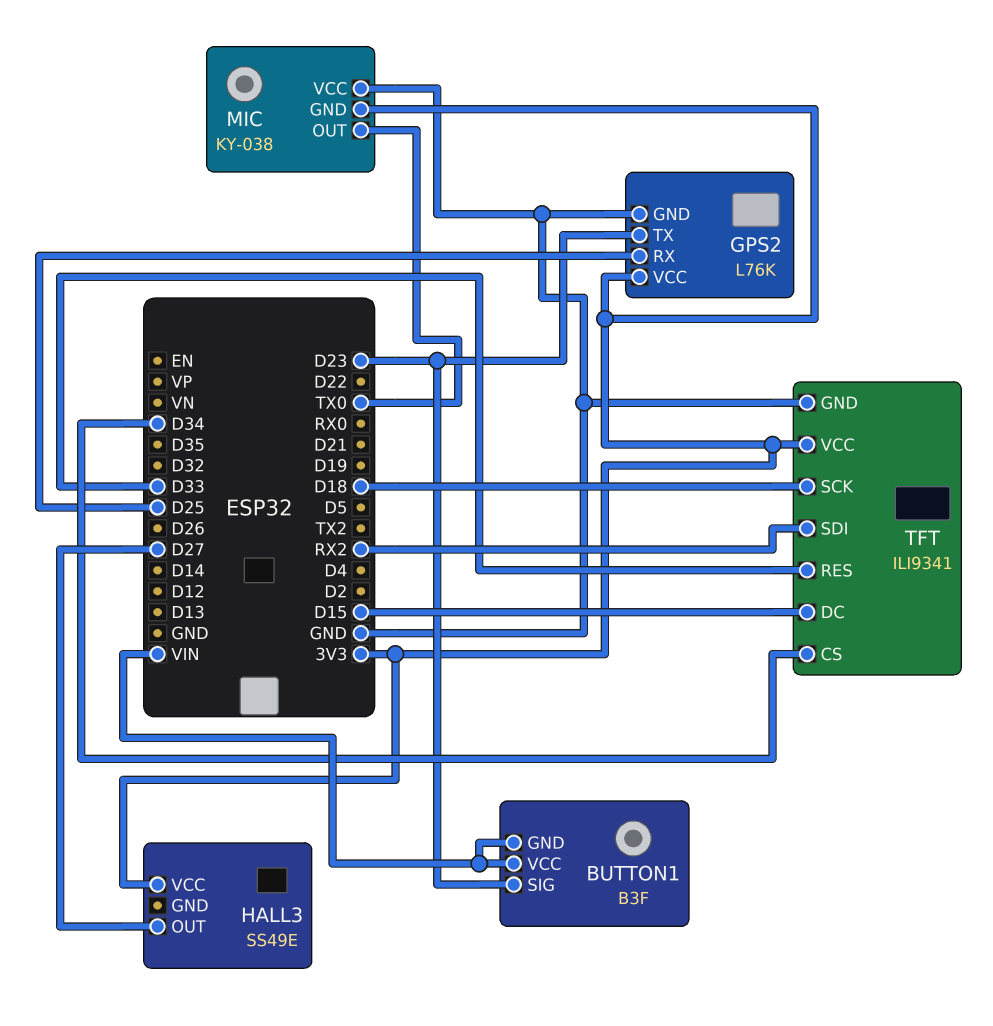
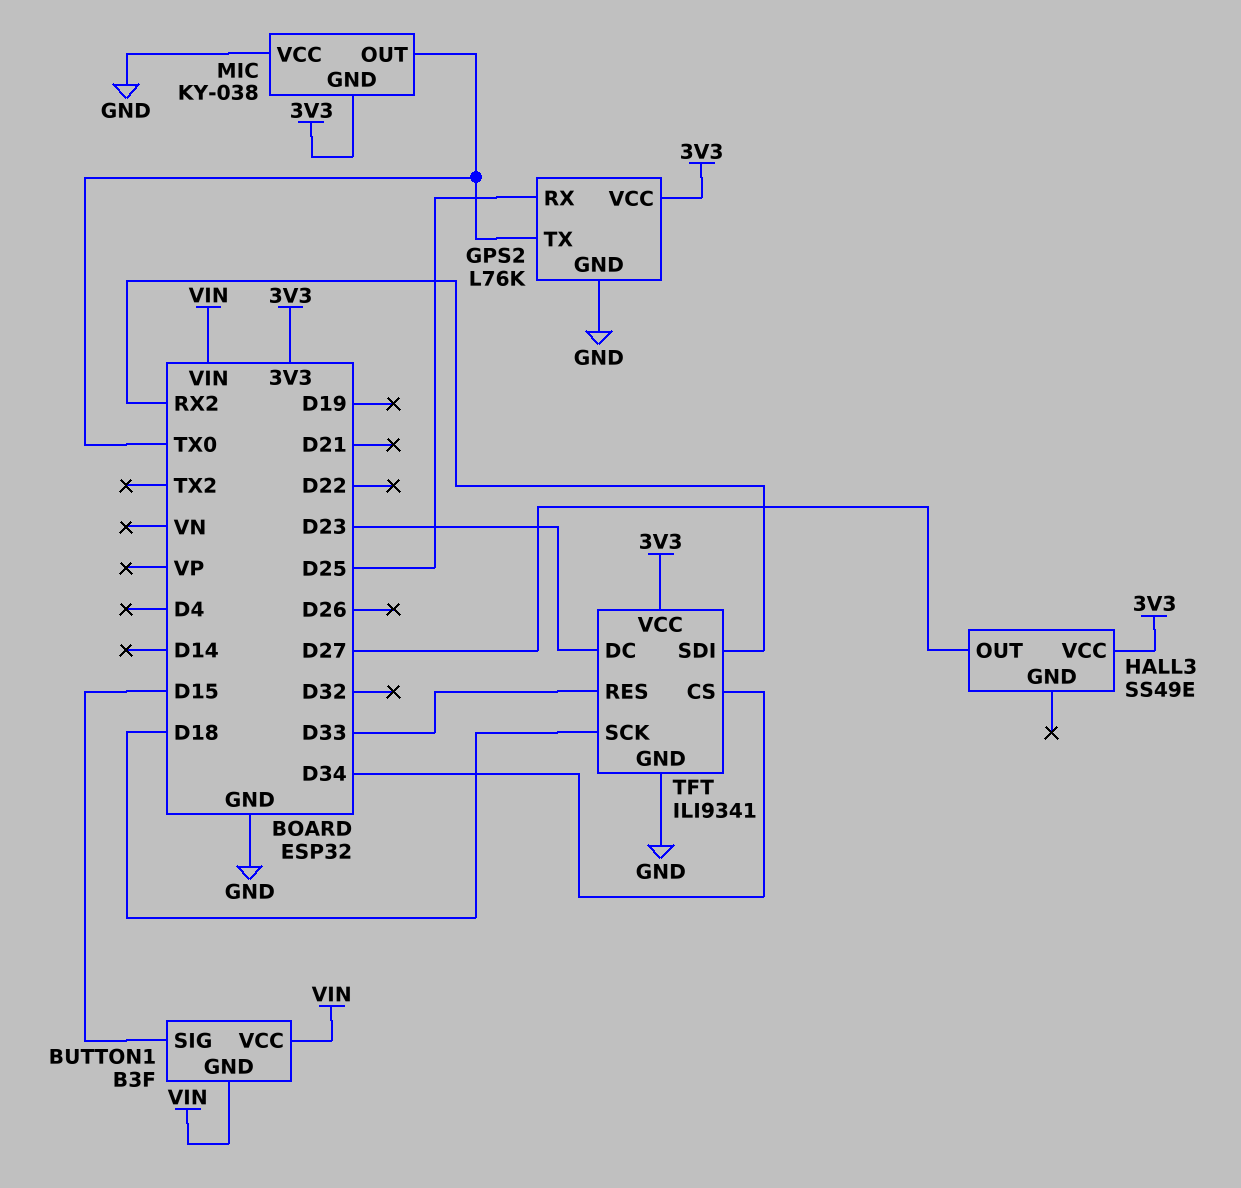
BUTTON1 pin SIG: D23 -> D15
GPS2 pin TX: D23 -> TX0
TFT pin DC: D15 -> D23

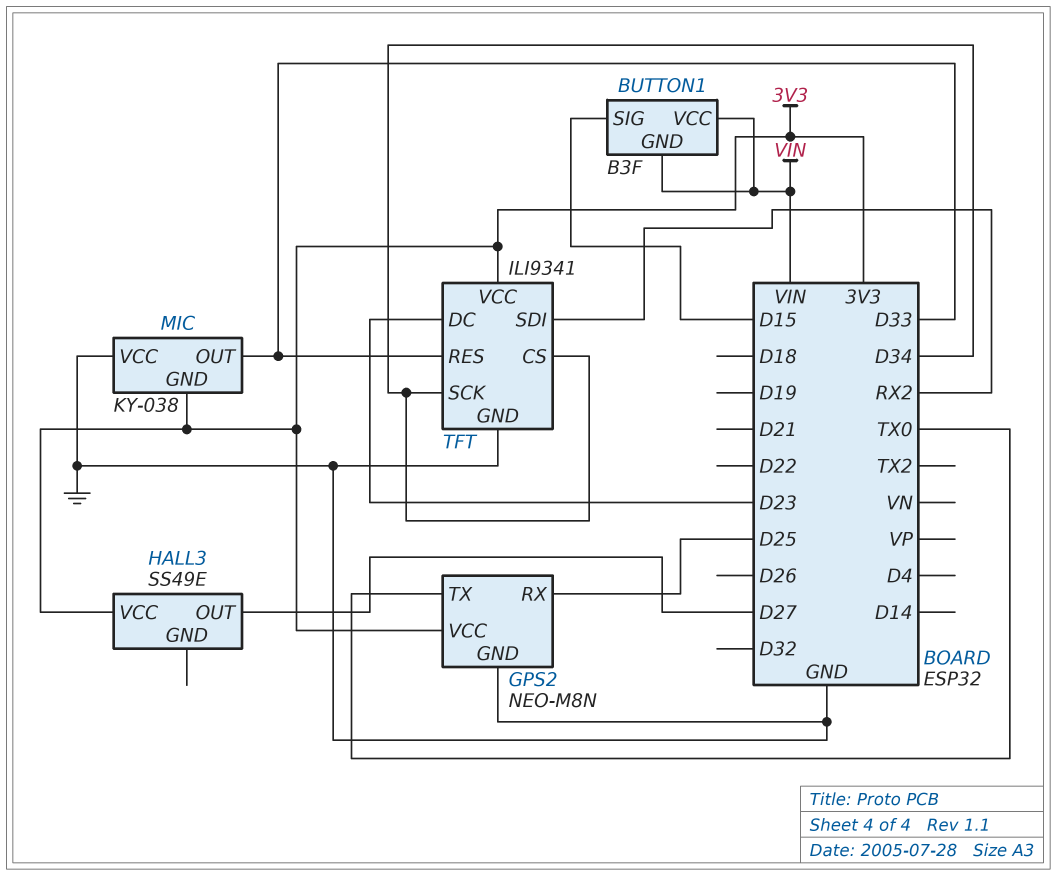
GPS2: L76K -> NEO-M8N
MIC pin OUT: TX0 -> D33
TFT pin SCK: D18 -> D34

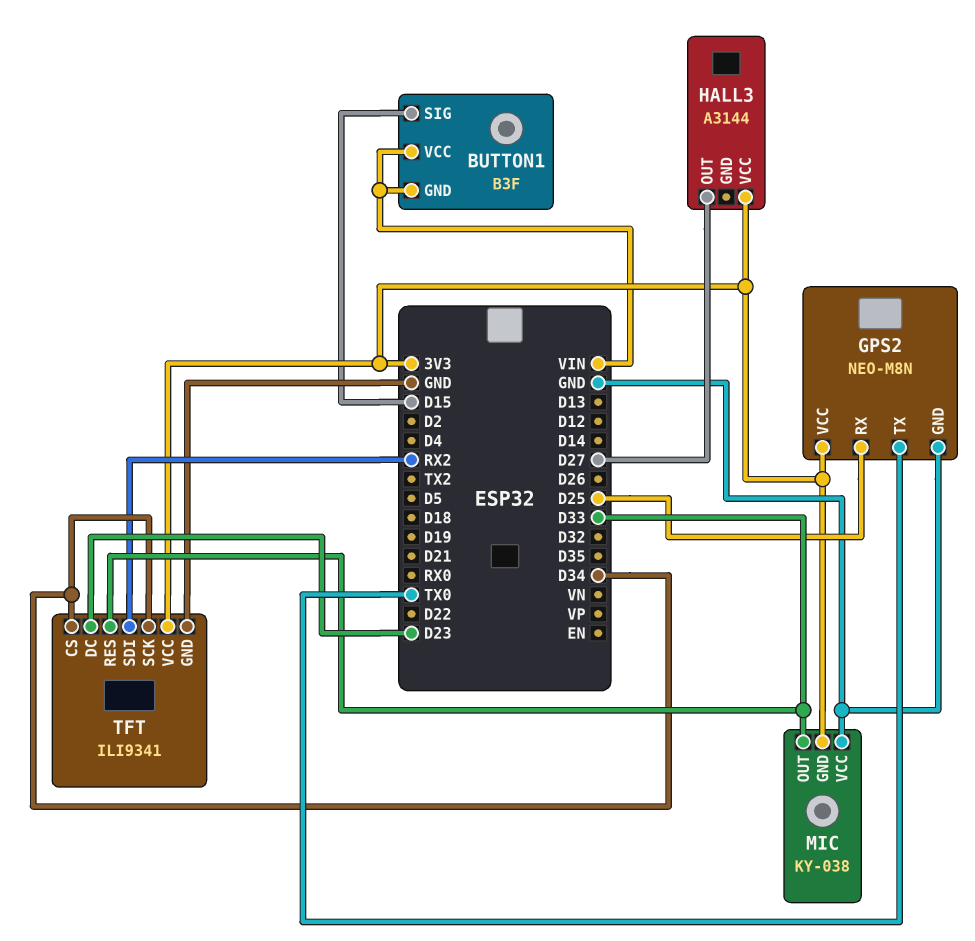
HALL3: SS49E -> A3144

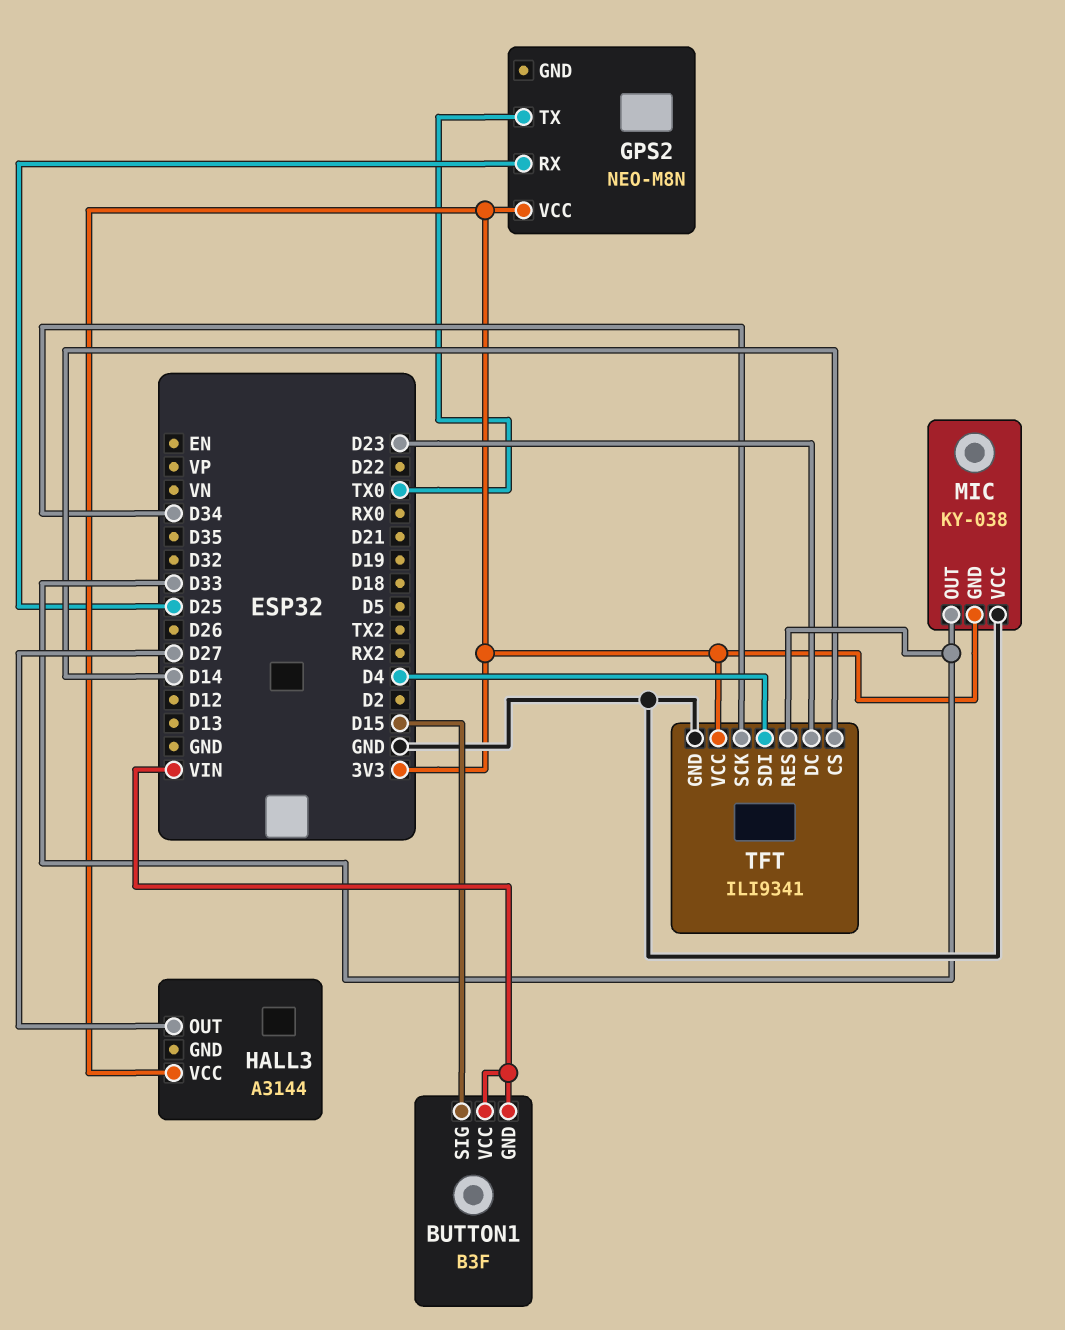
GPS2 pin GND: GND -> none
TFT pin CS: D34 -> D14
TFT pin SDI: RX2 -> D4

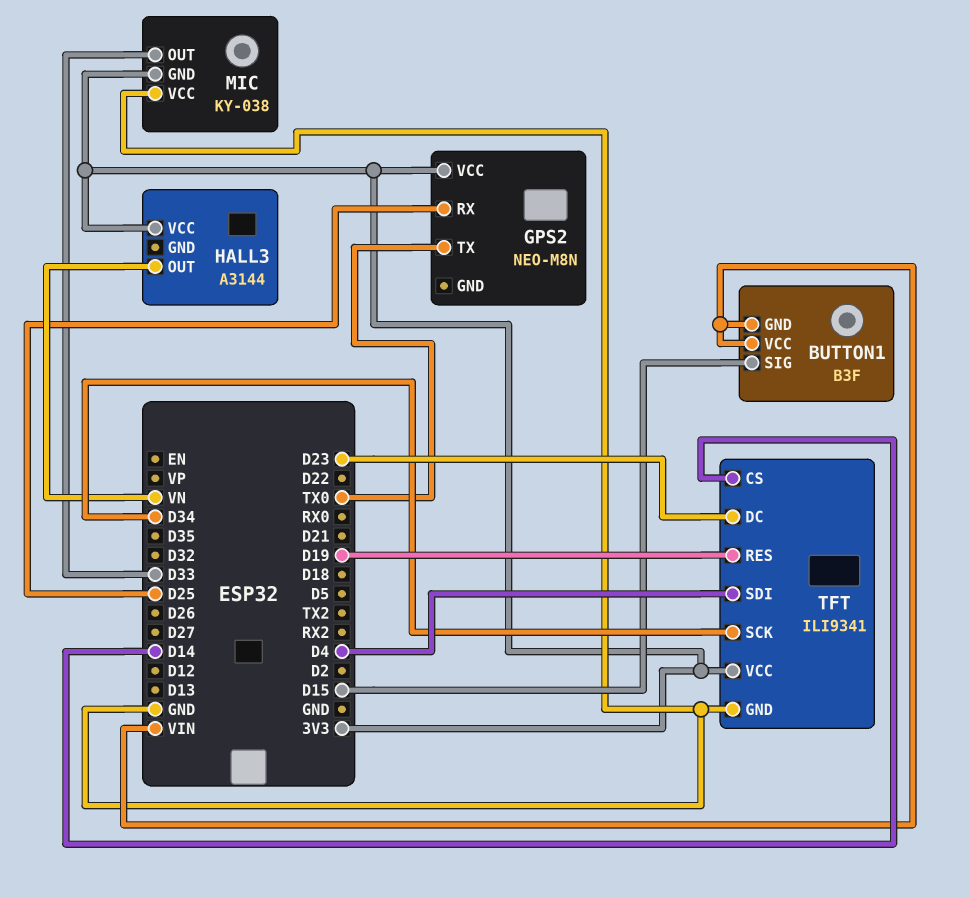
HALL3 pin OUT: D27 -> VN
TFT pin RES: D33 -> D19

